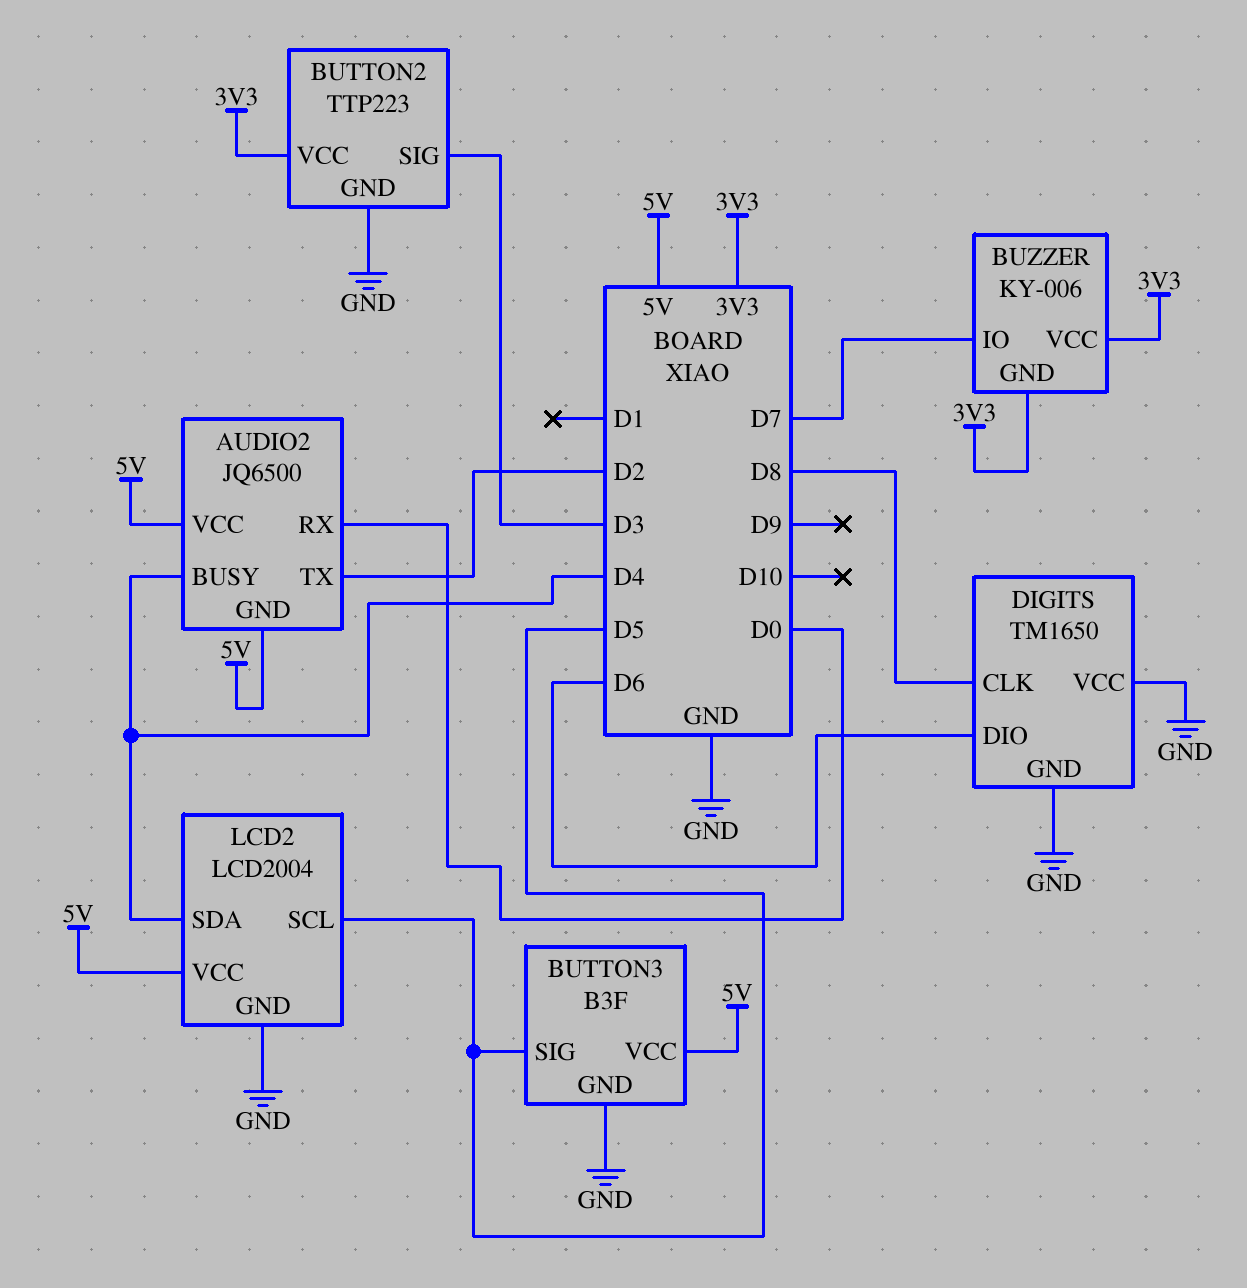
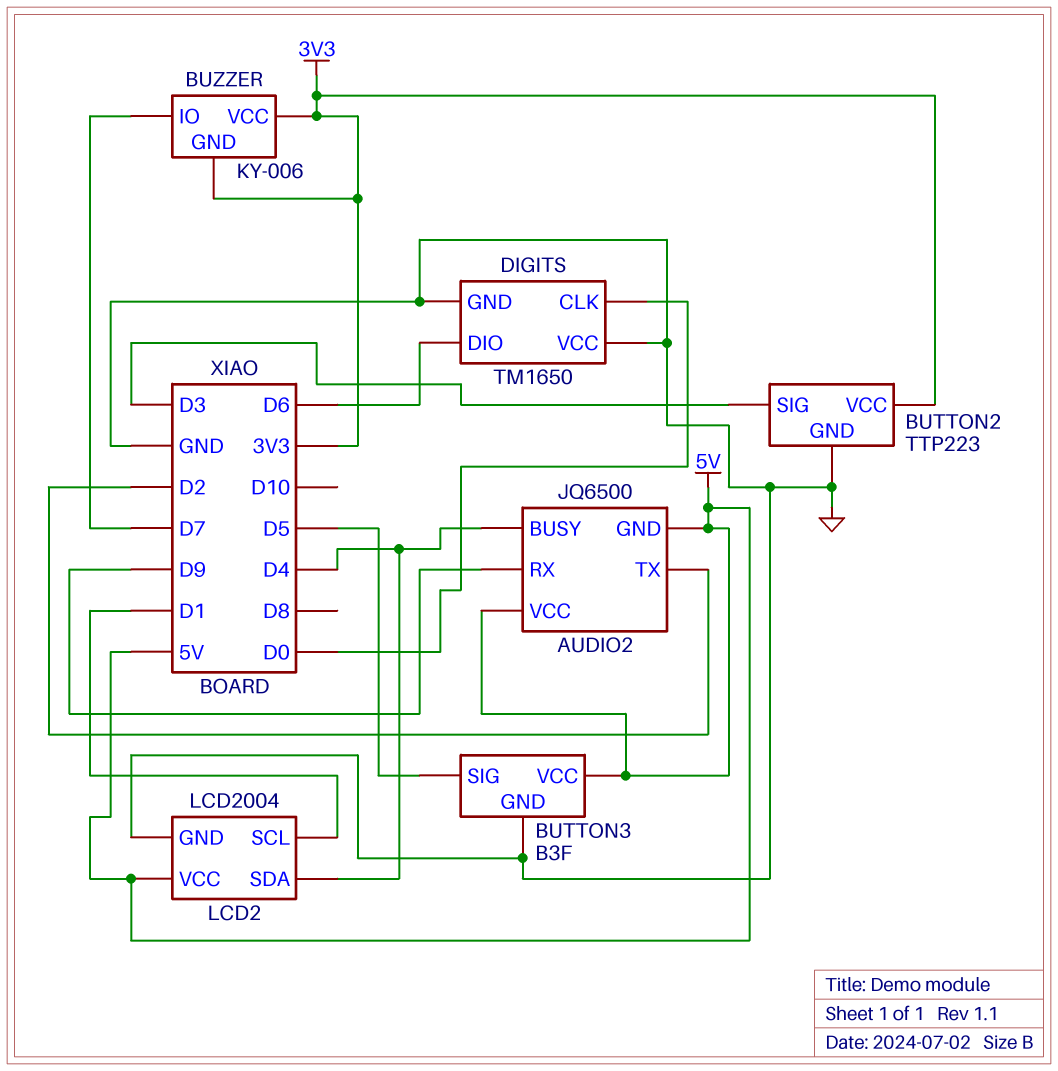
AUDIO2 pin RX: D0 -> D9
DIGITS pin CLK: D8 -> D0
LCD2 pin SCL: D5 -> D1

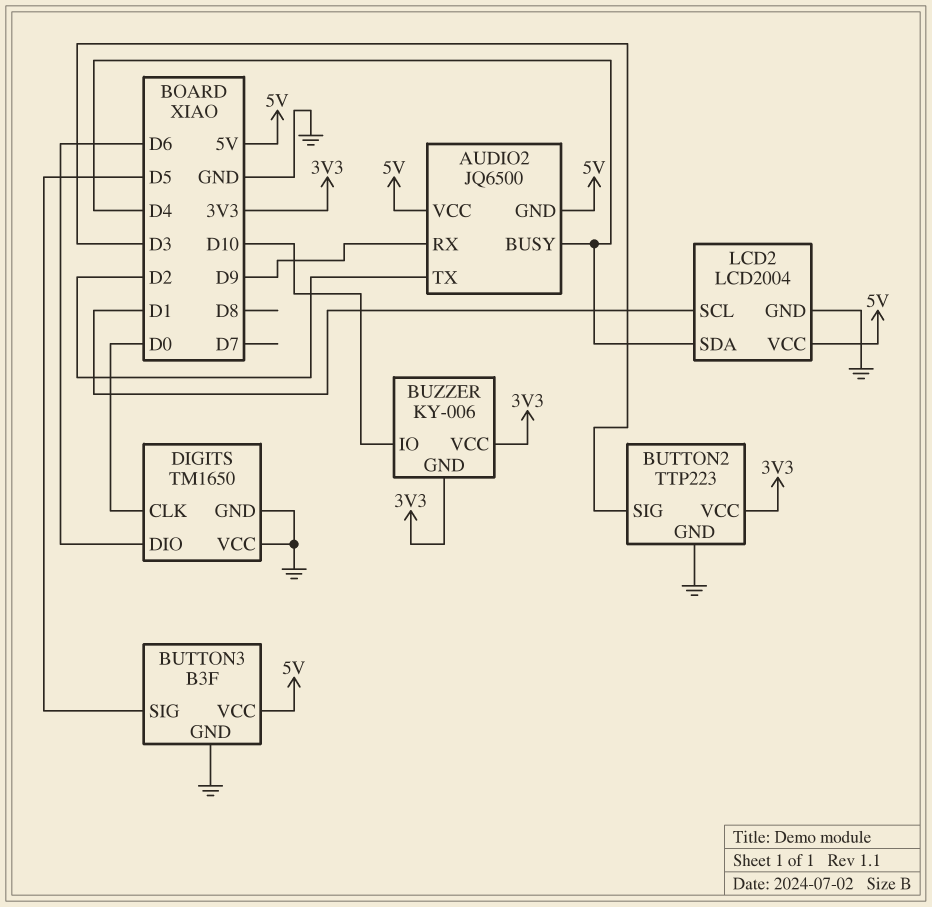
BUZZER pin IO: D7 -> D10

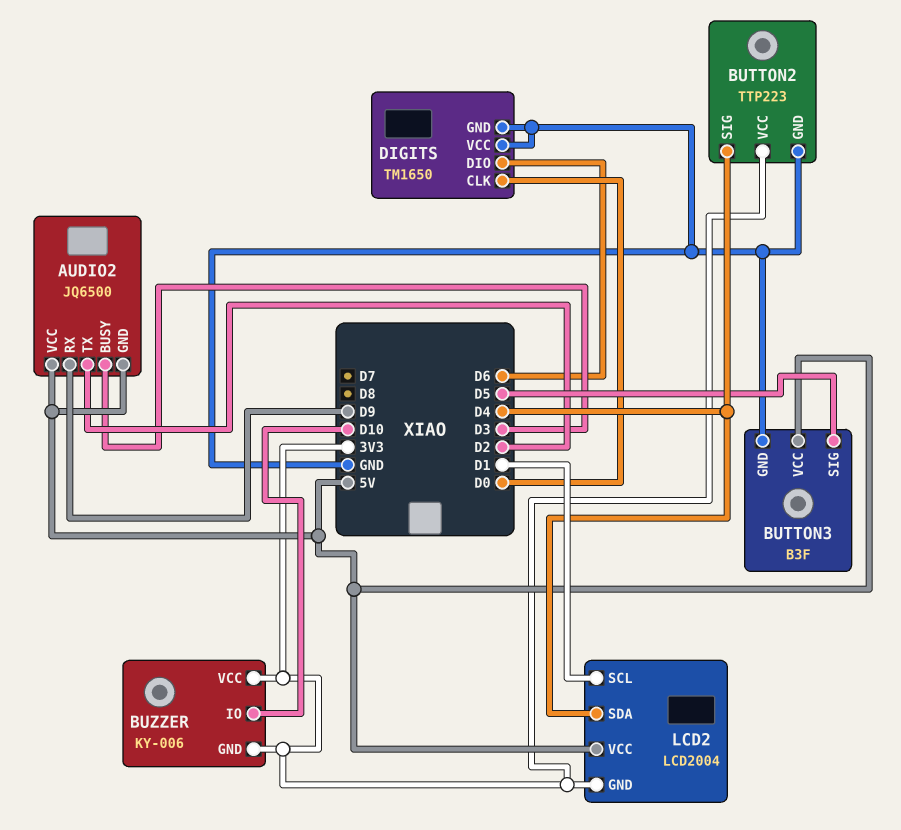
AUDIO2 pin BUSY: D4 -> D3
BUTTON2 pin SIG: D3 -> D4
LCD2 pin GND: GND -> 3V3

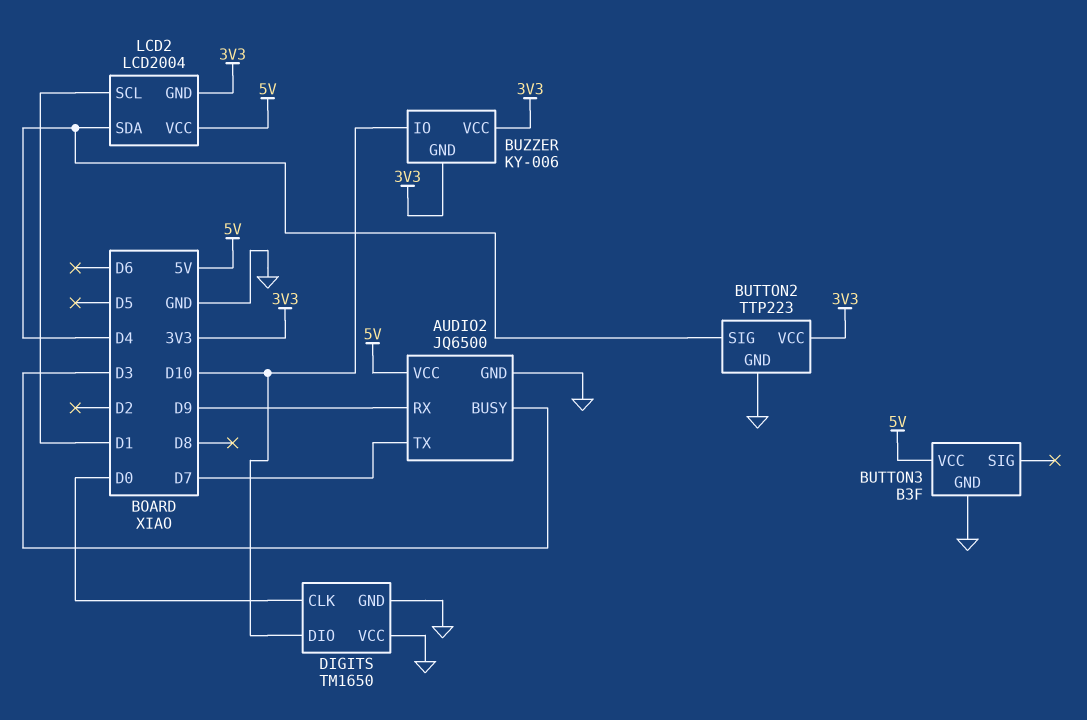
AUDIO2 pin GND: 5V -> GND
AUDIO2 pin TX: D2 -> D7
BUTTON3 pin SIG: D5 -> none
DIGITS pin DIO: D6 -> D10

